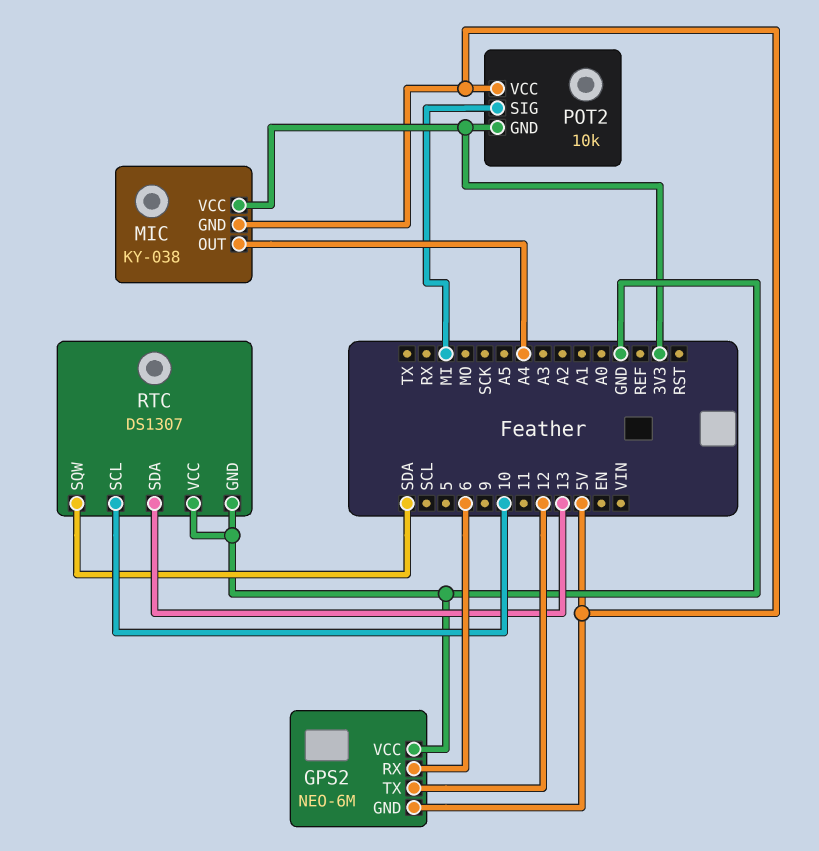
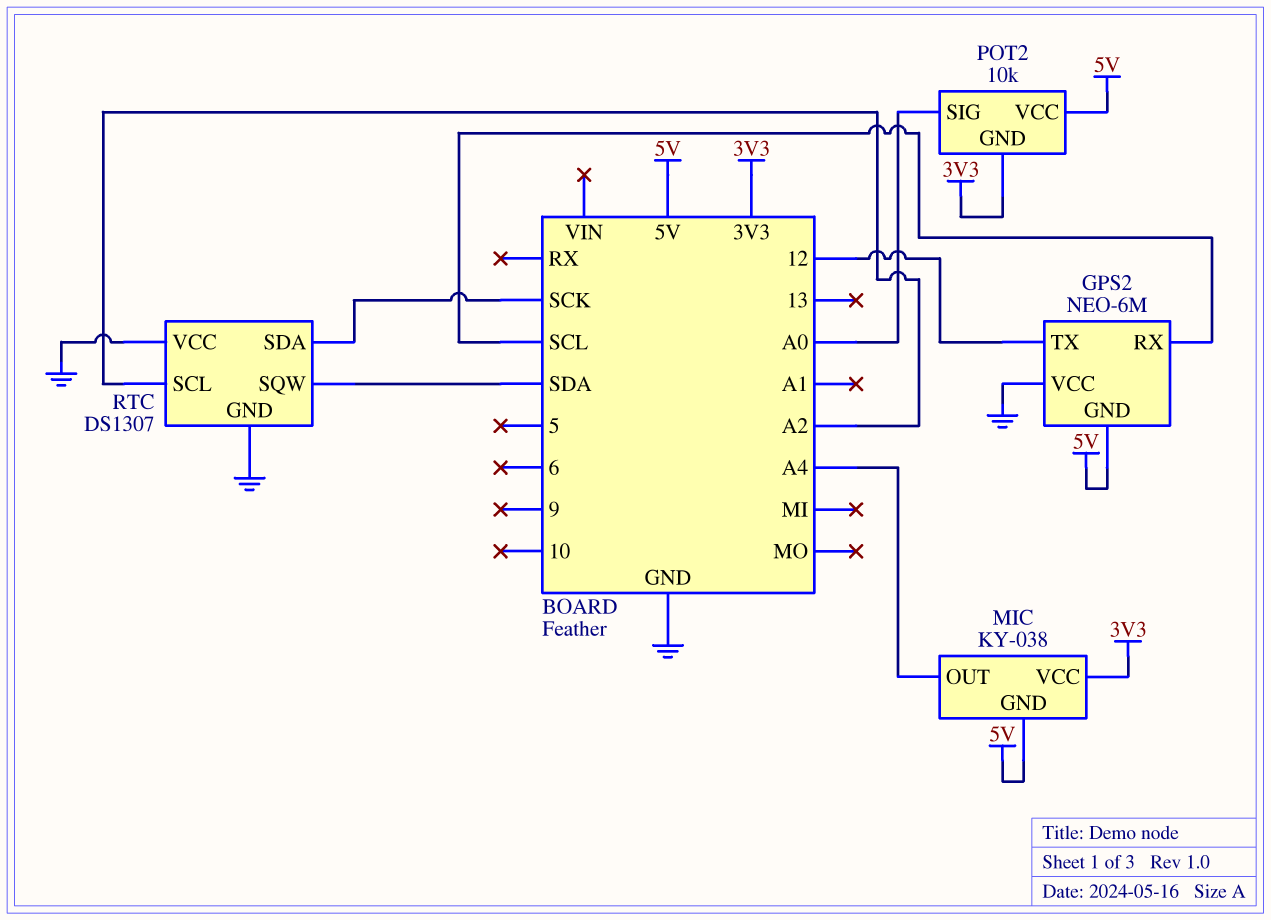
GPS2 pin RX: 6 -> SCL
POT2 pin SIG: MI -> A0
RTC pin SCL: 10 -> A2
RTC pin SDA: 13 -> SCK

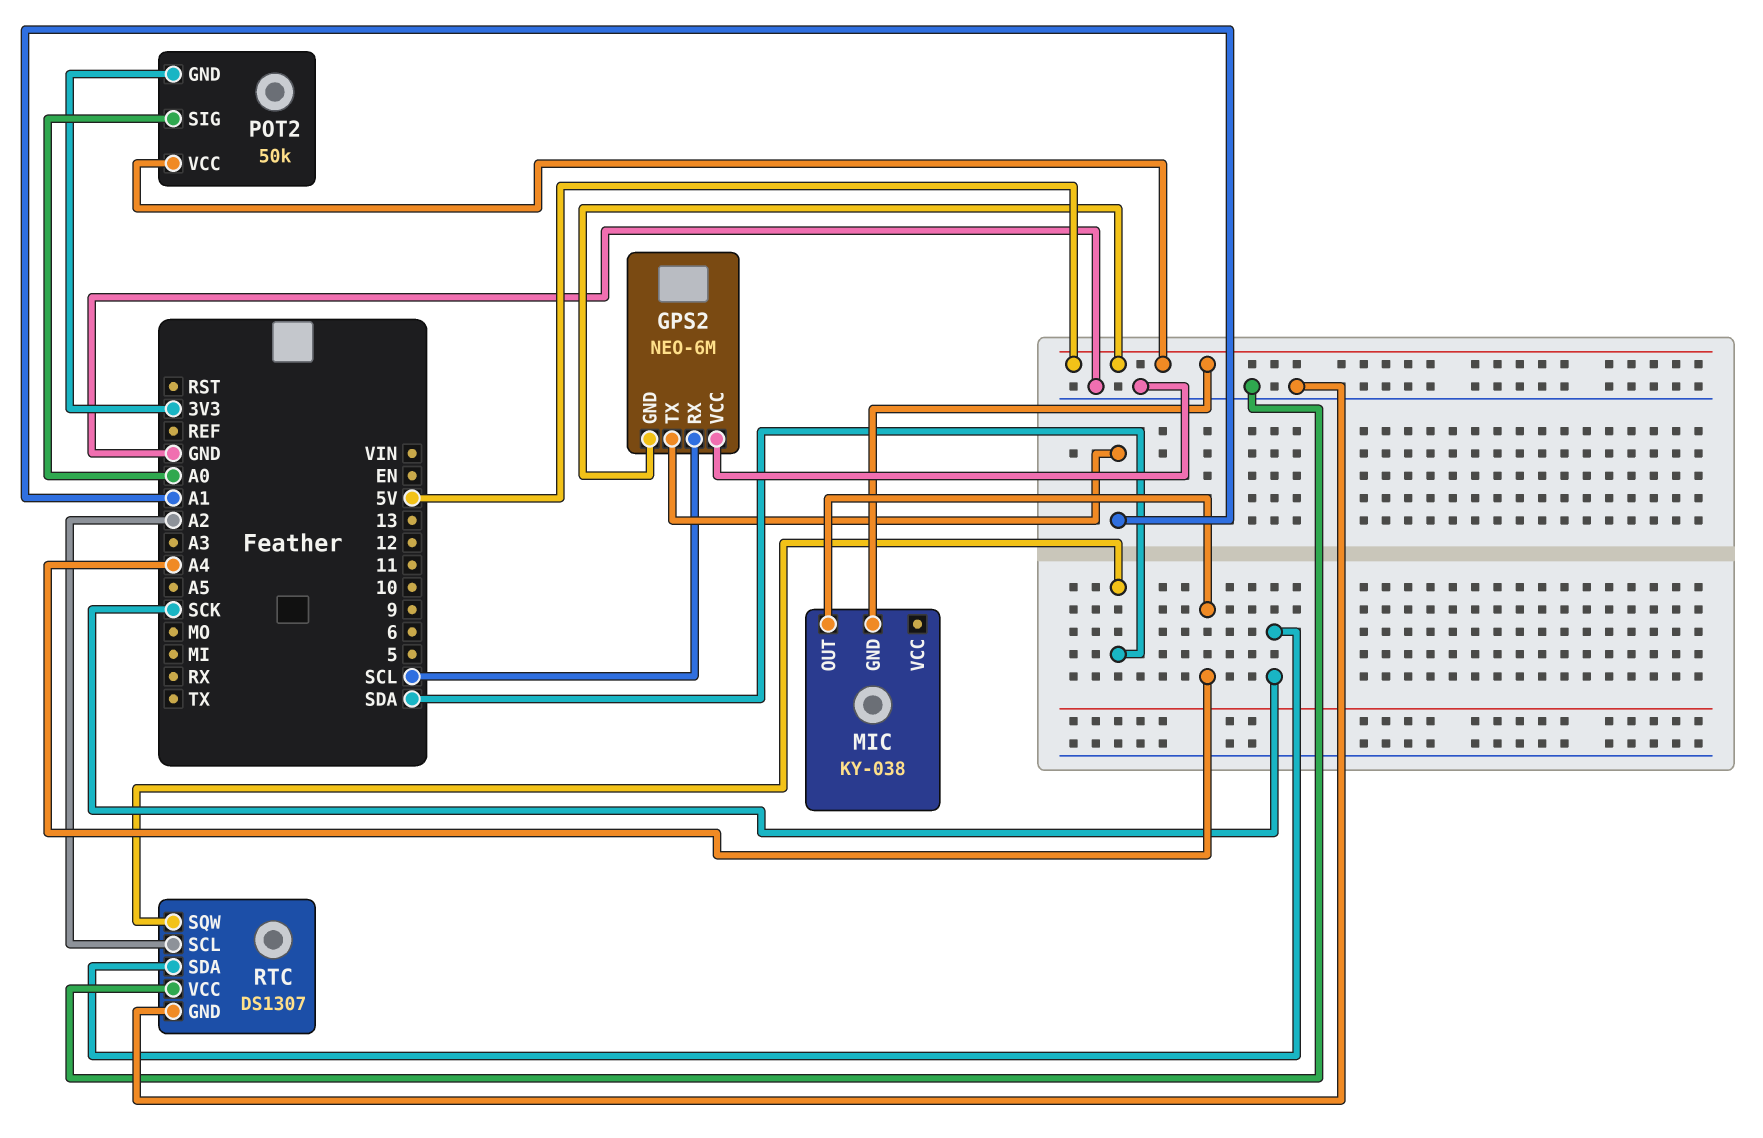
GPS2 pin TX: 12 -> A1
MIC pin VCC: 3V3 -> none
POT2: 10k -> 50k

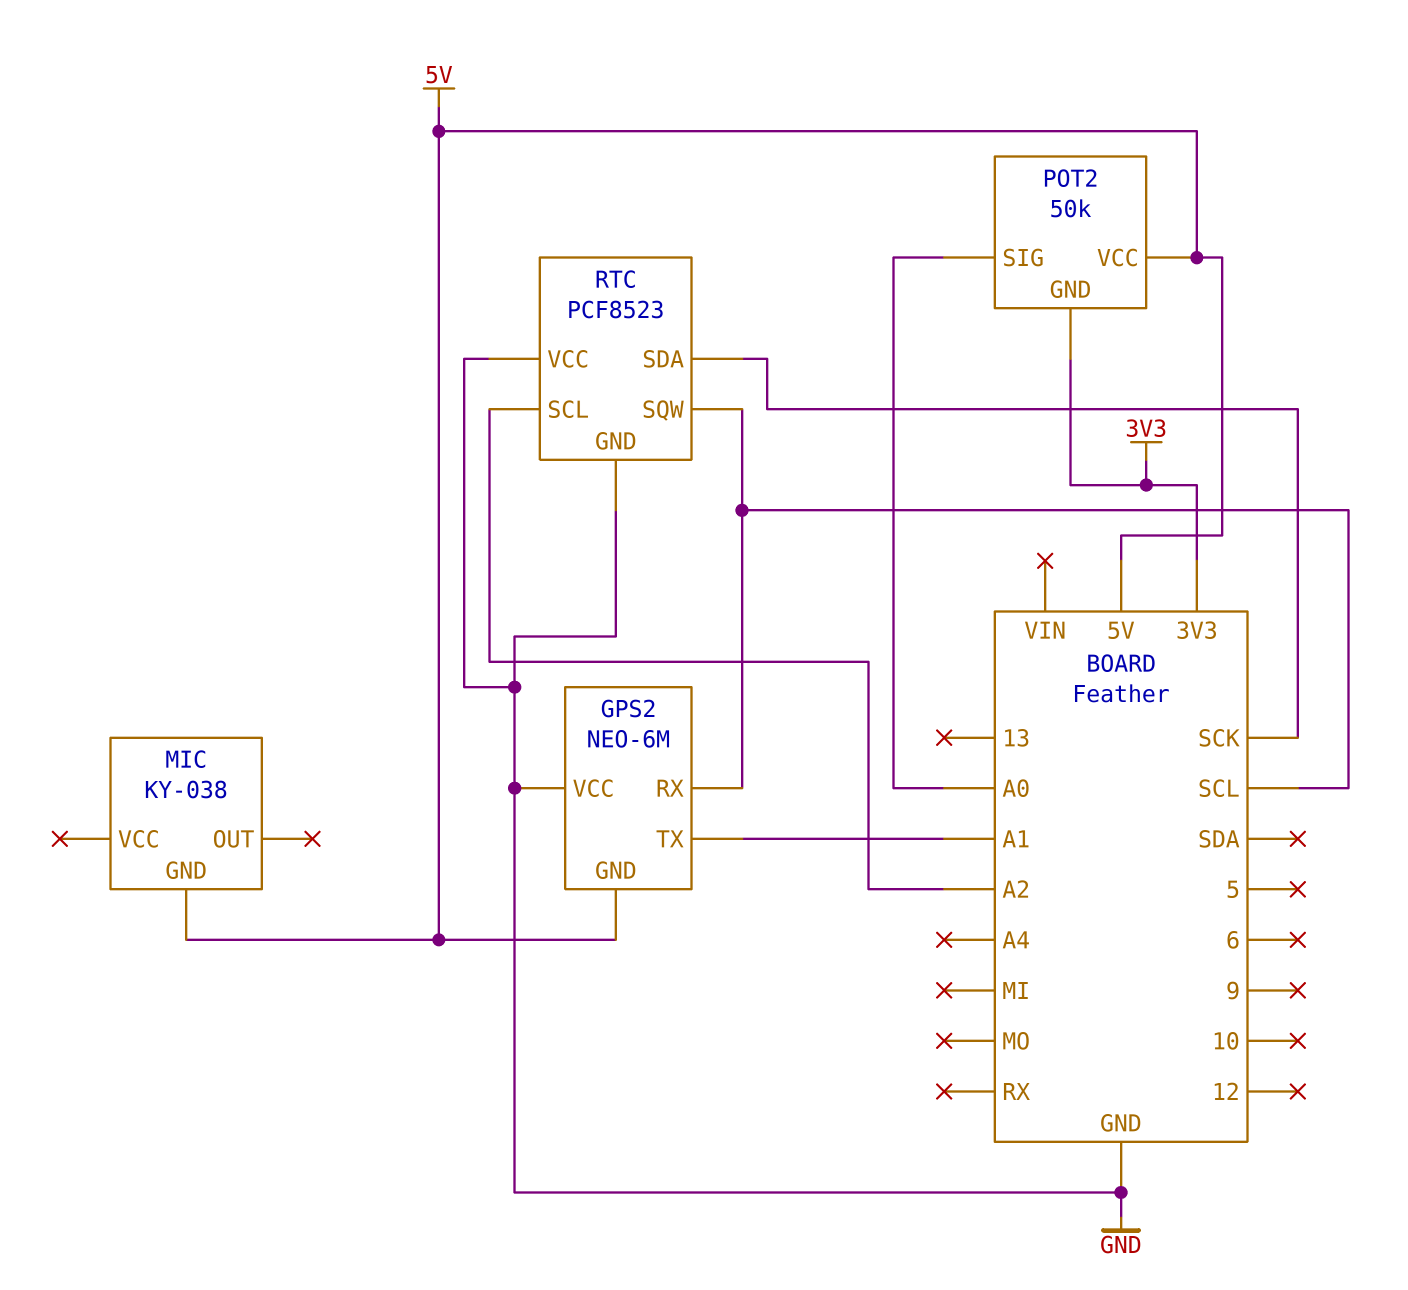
MIC pin OUT: A4 -> none
RTC: DS1307 -> PCF8523
RTC pin SQW: SDA -> SCL

